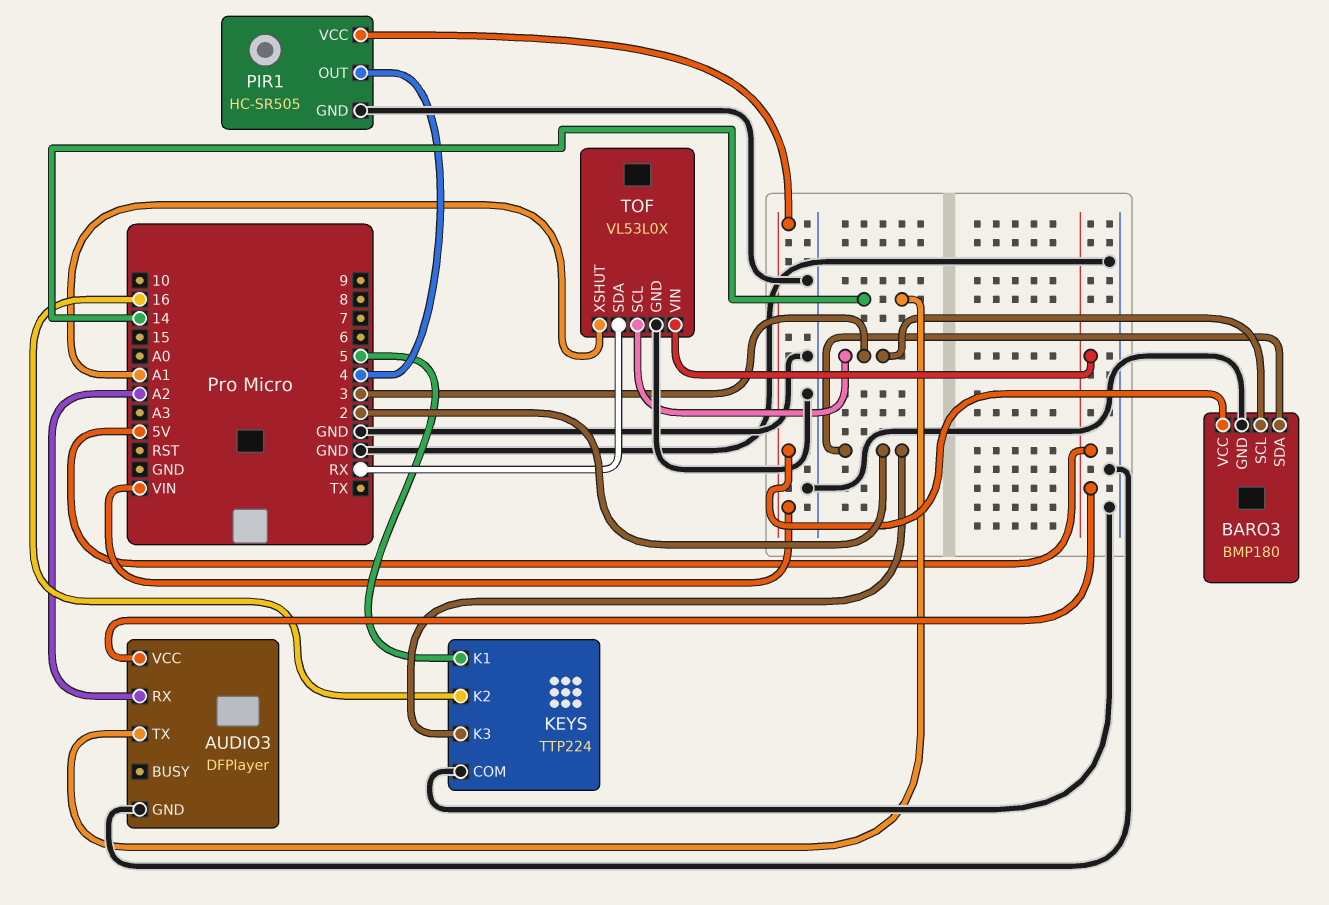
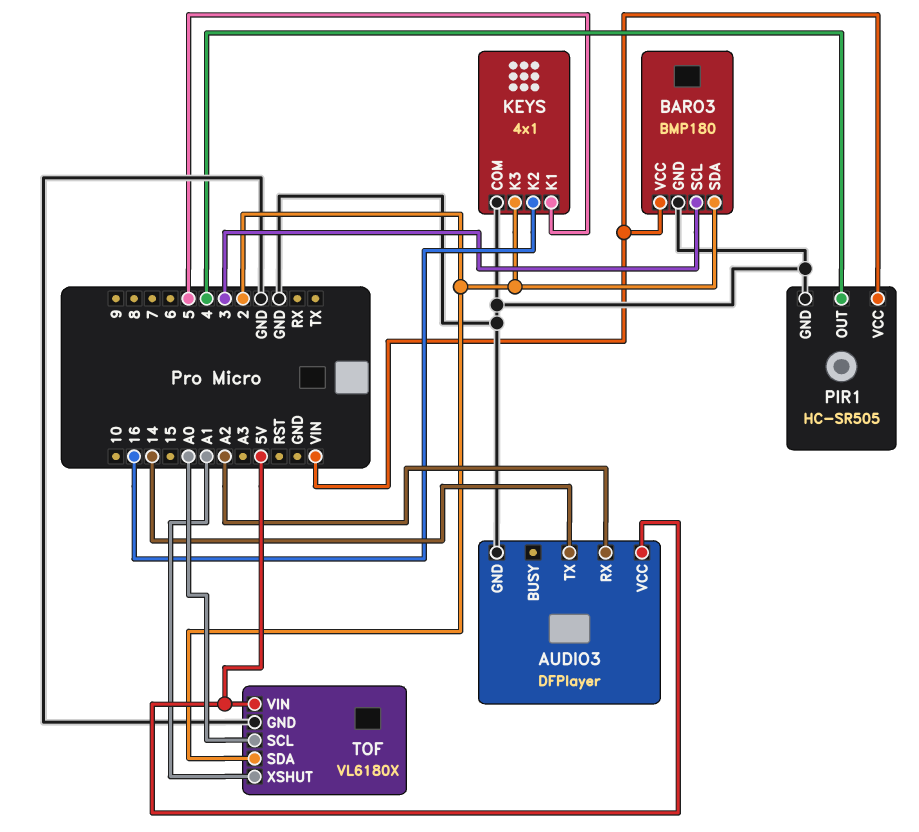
KEYS: TTP224 -> 4x1
TOF: VL53L0X -> VL6180X
TOF pin SCL: 3 -> A0
TOF pin SDA: RX -> 2

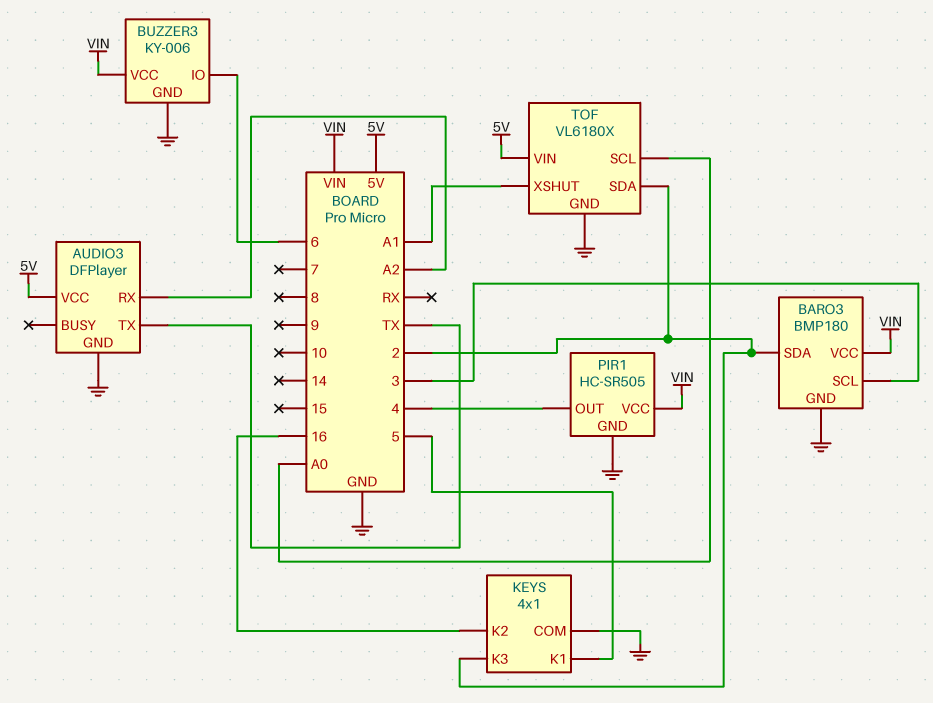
AUDIO3 pin TX: 14 -> TX
BUZZER3: none -> KY-006
BUZZER3 pin GND: none -> GND
BUZZER3 pin IO: none -> 6
BUZZER3 pin VCC: none -> VIN

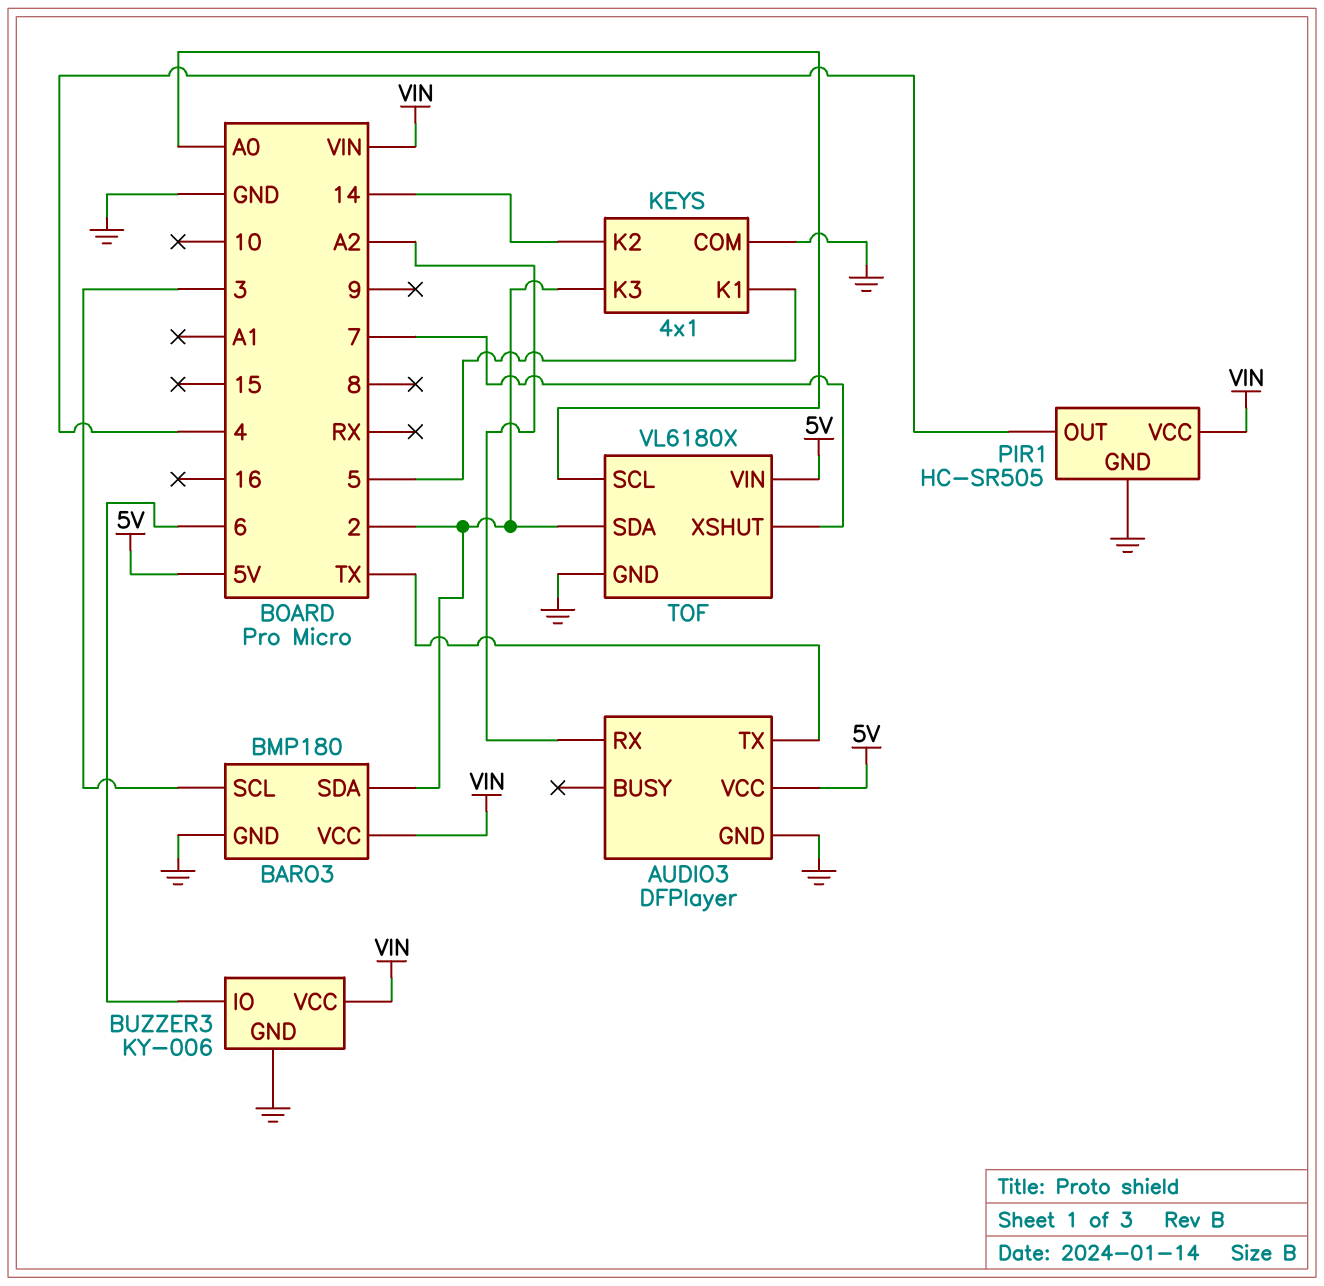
KEYS pin K2: 16 -> 14
TOF pin XSHUT: A1 -> 7

